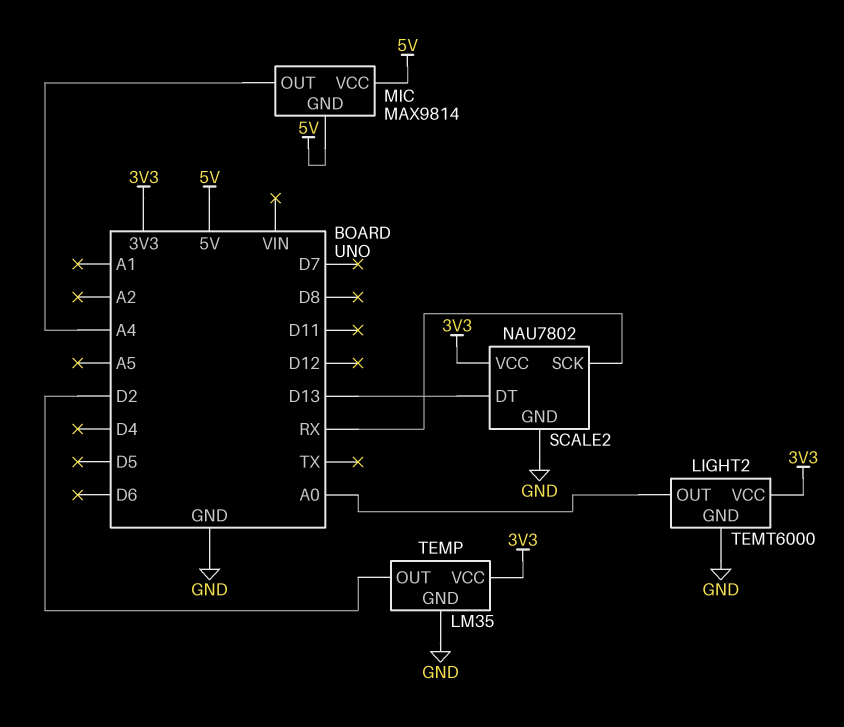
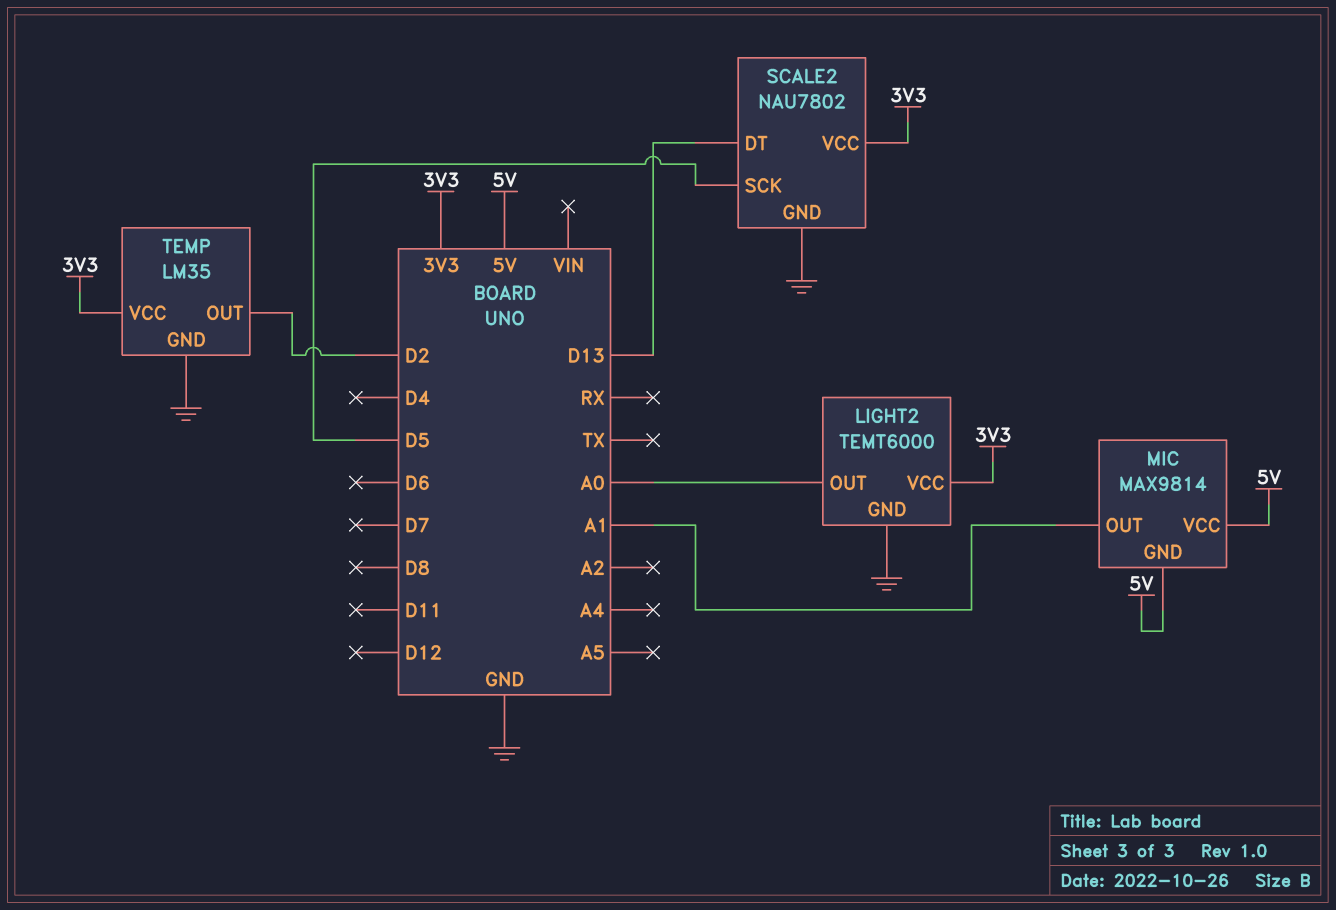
MIC pin OUT: A4 -> A1
SCALE2 pin SCK: RX -> D5

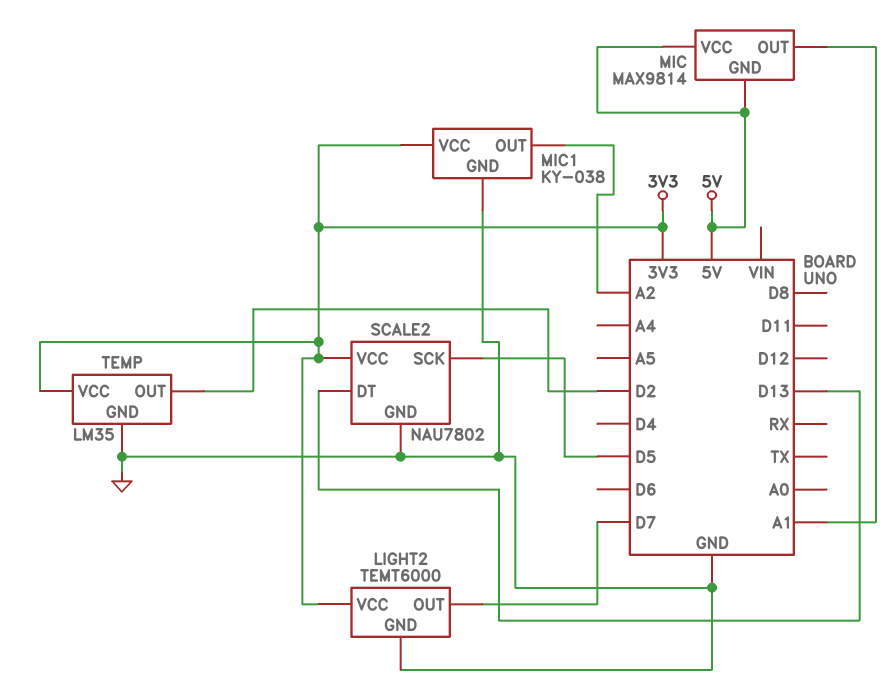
LIGHT2 pin OUT: A0 -> D7
MIC1: none -> KY-038
MIC1 pin GND: none -> GND
MIC1 pin OUT: none -> A2
MIC1 pin VCC: none -> 3V3

